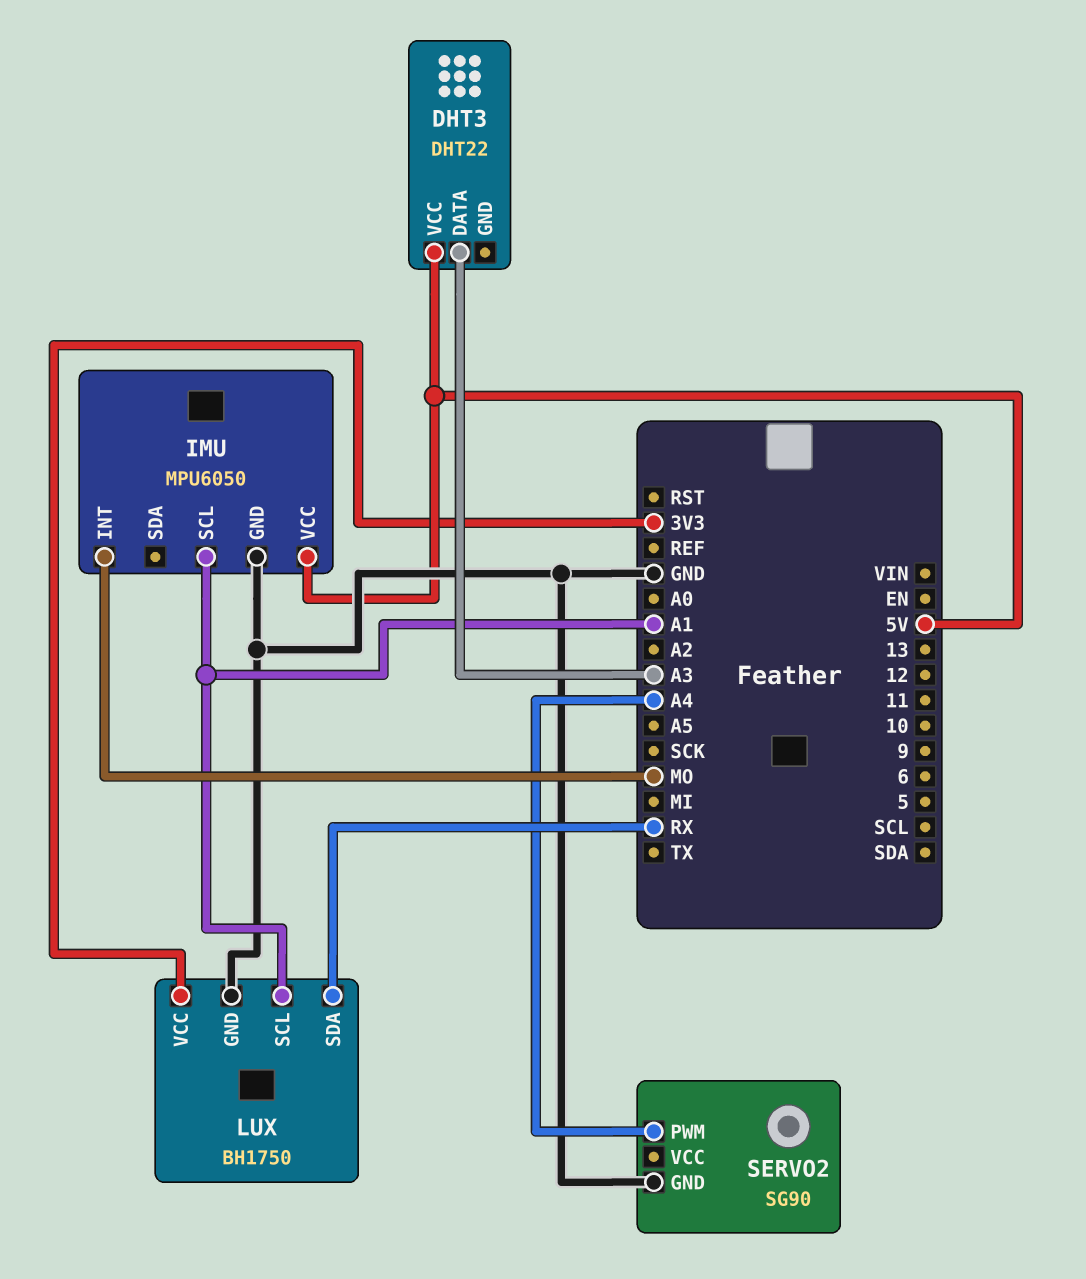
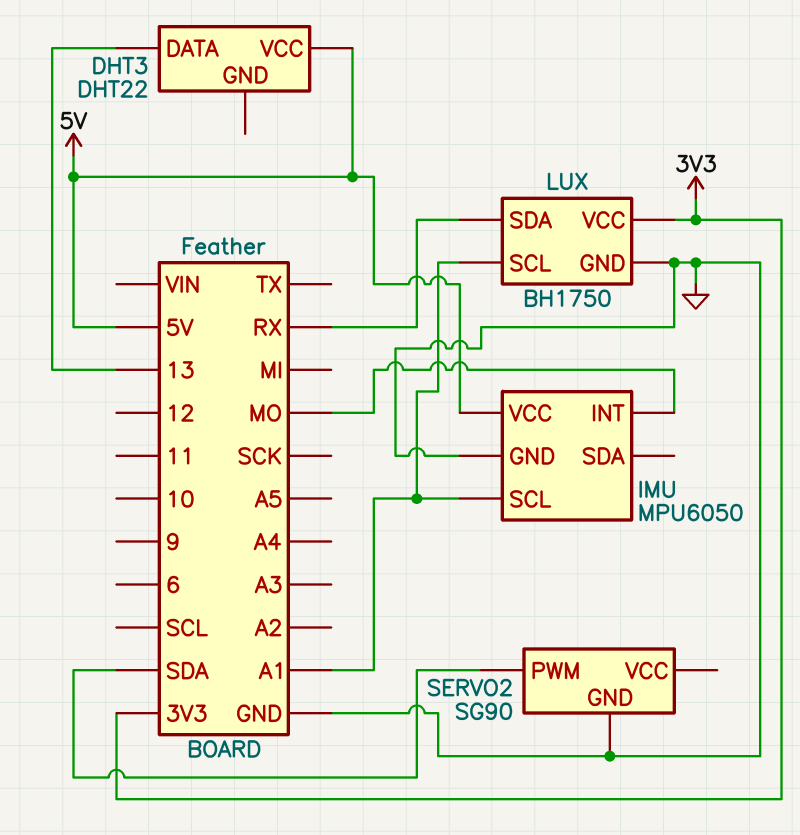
DHT3 pin DATA: A3 -> 13
SERVO2 pin PWM: A4 -> SDA

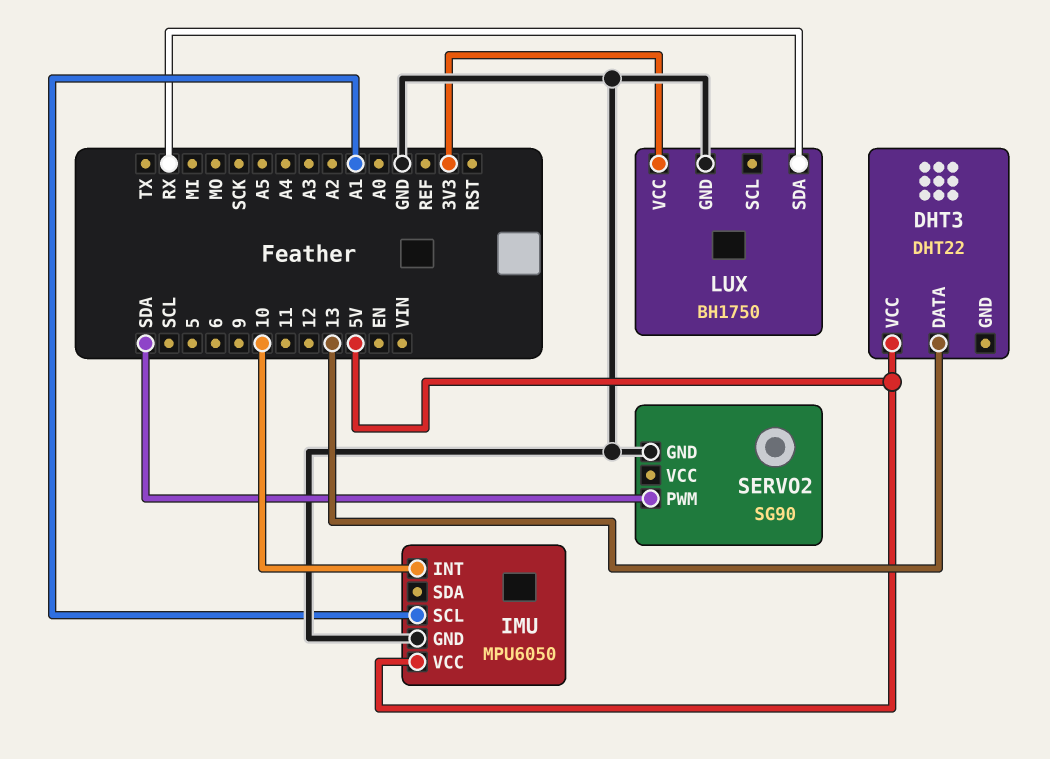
IMU pin INT: MO -> 10
LUX pin SCL: A1 -> none

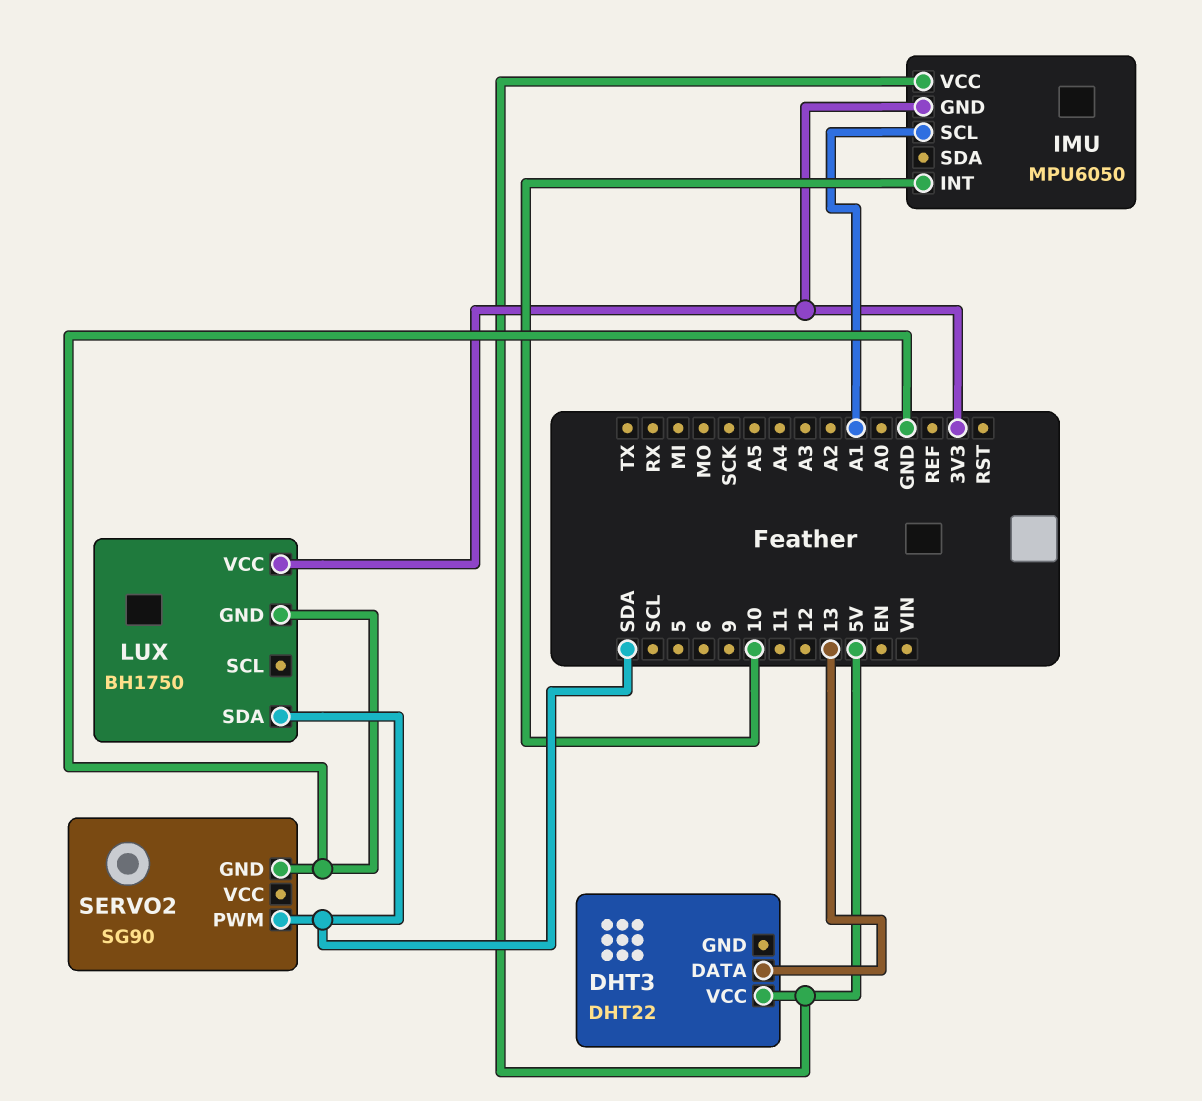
IMU pin GND: GND -> 3V3
LUX pin SDA: RX -> SDA

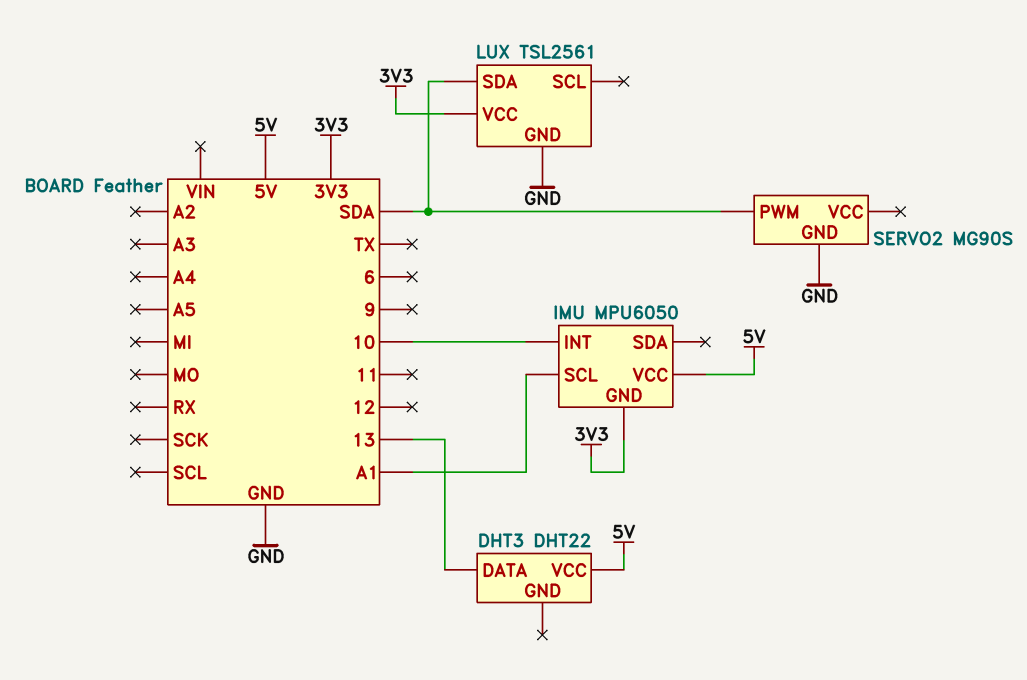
LUX: BH1750 -> TSL2561
SERVO2: SG90 -> MG90S

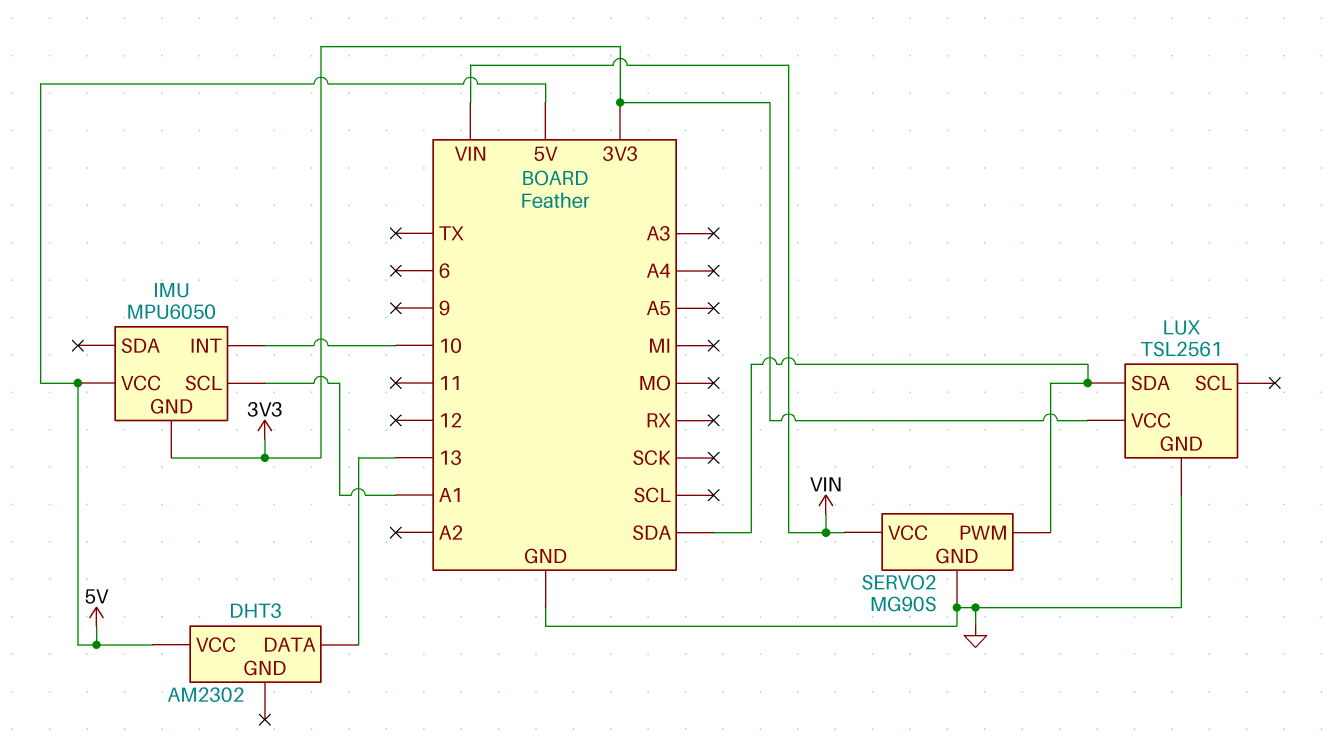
DHT3: DHT22 -> AM2302
SERVO2 pin VCC: none -> VIN

